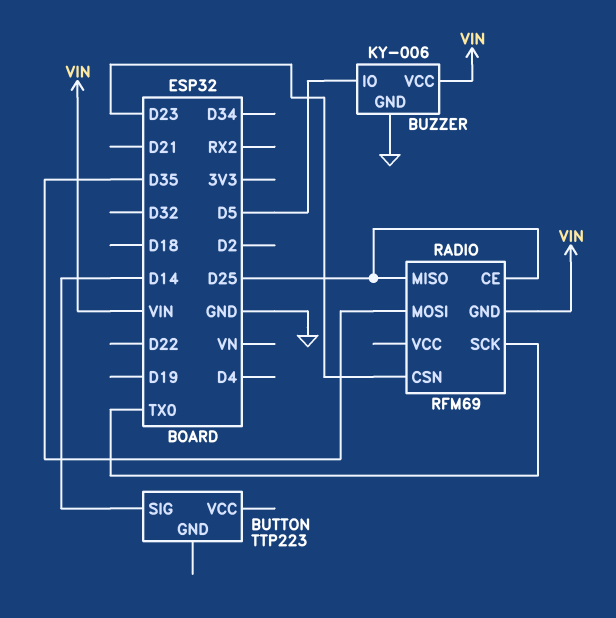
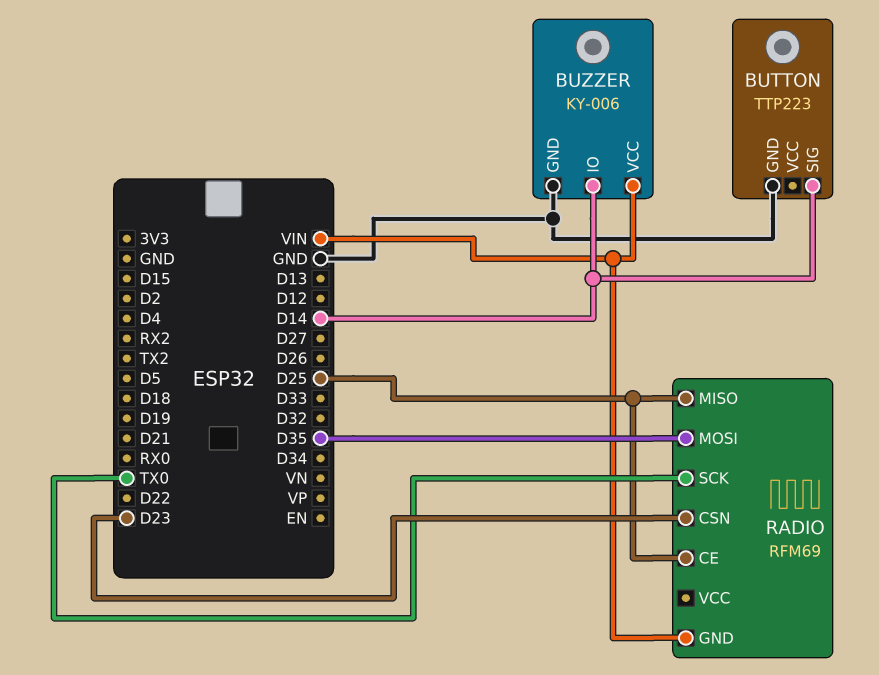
BUTTON pin GND: none -> GND
BUZZER pin IO: D5 -> D14

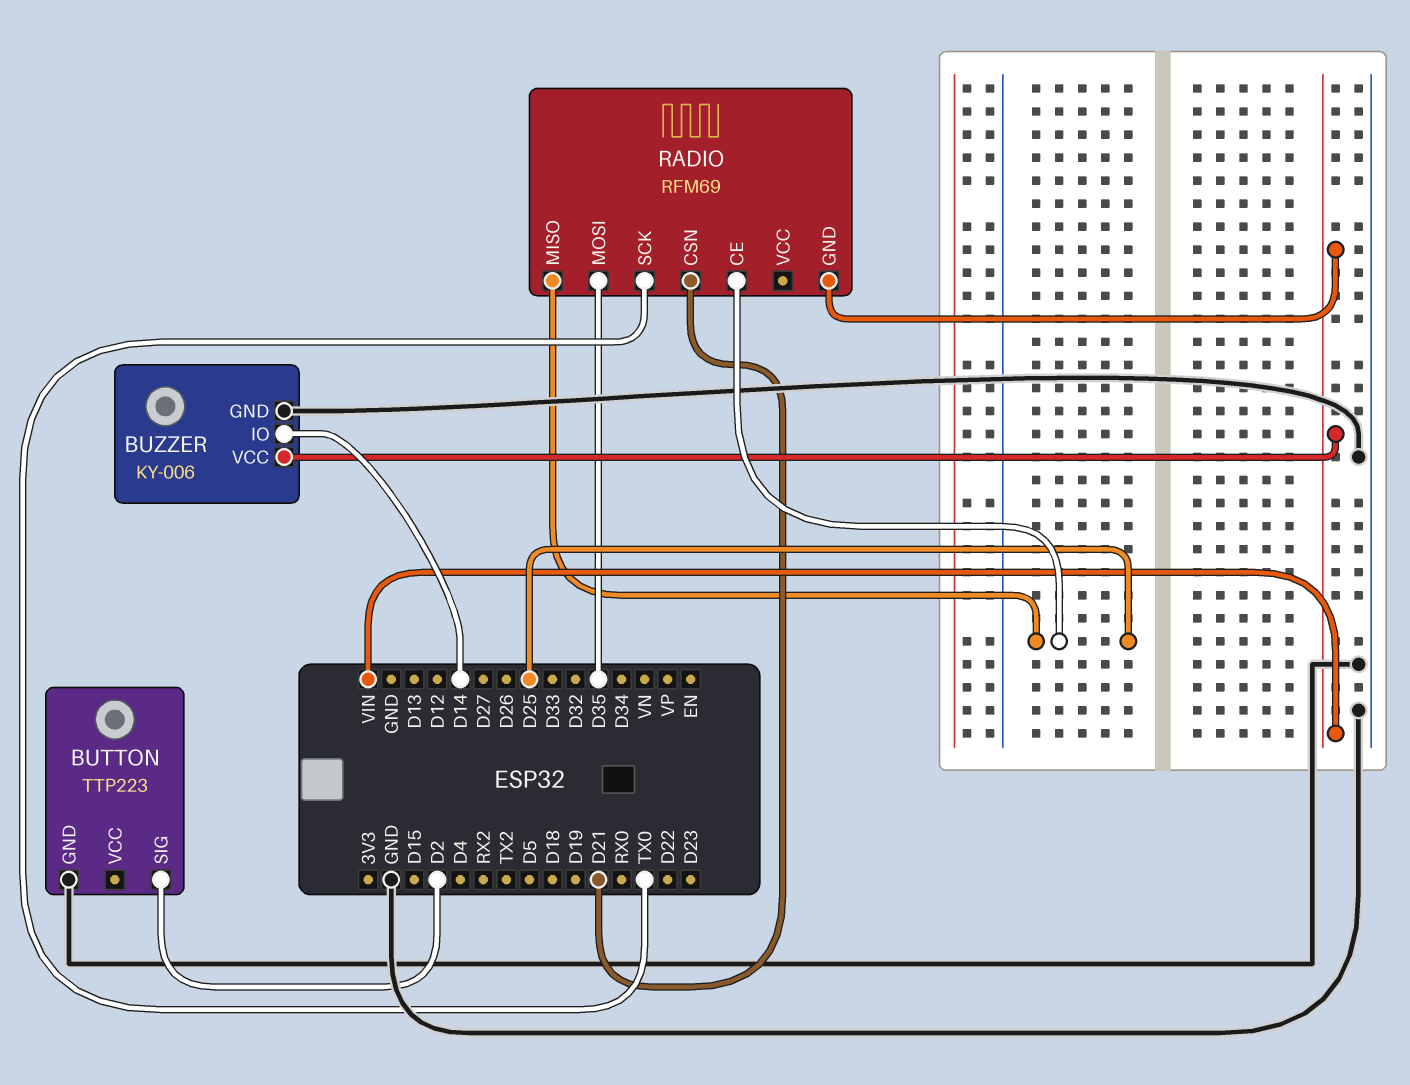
BUTTON pin SIG: D14 -> D2
RADIO pin CSN: D23 -> D21

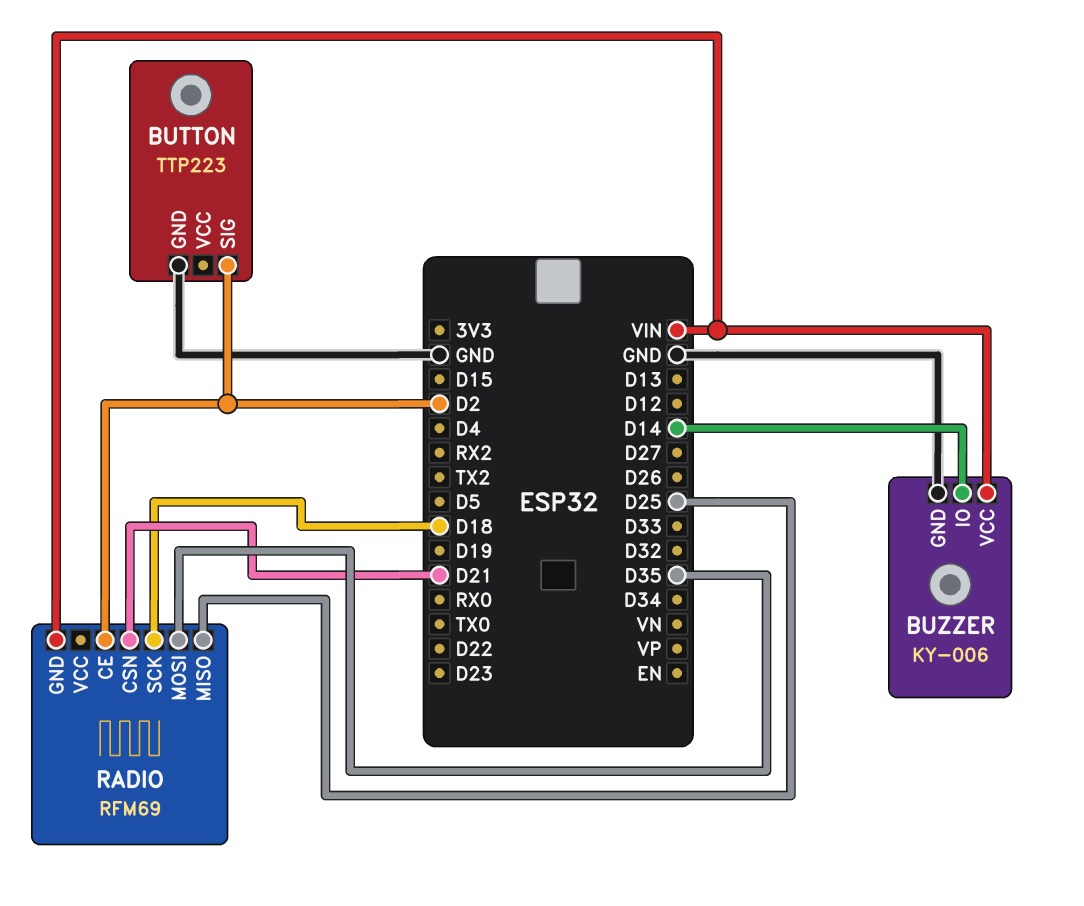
RADIO pin CE: D25 -> D2
RADIO pin SCK: TX0 -> D18

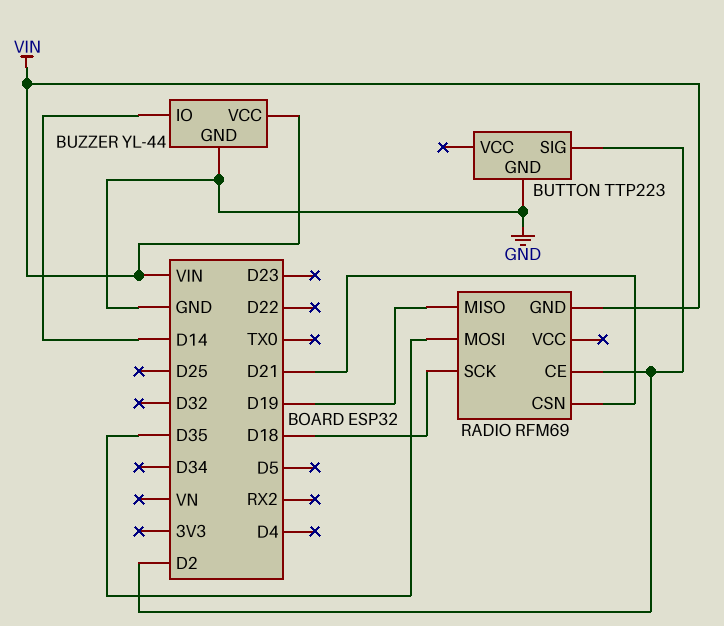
BUZZER: KY-006 -> YL-44
RADIO pin MISO: D25 -> D19

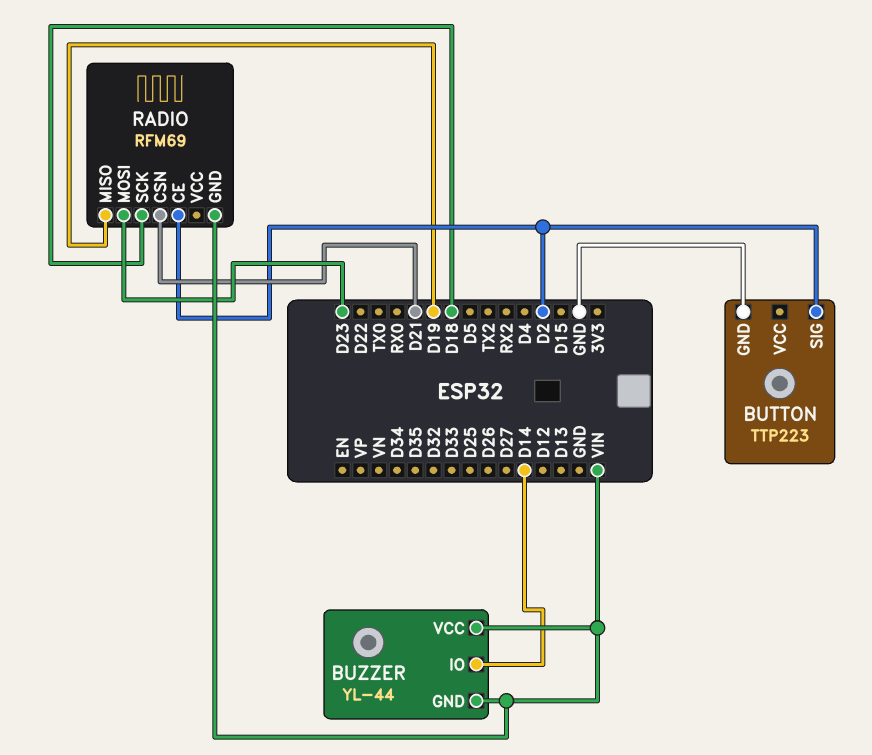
BUZZER pin GND: GND -> VIN
RADIO pin MOSI: D35 -> D23

